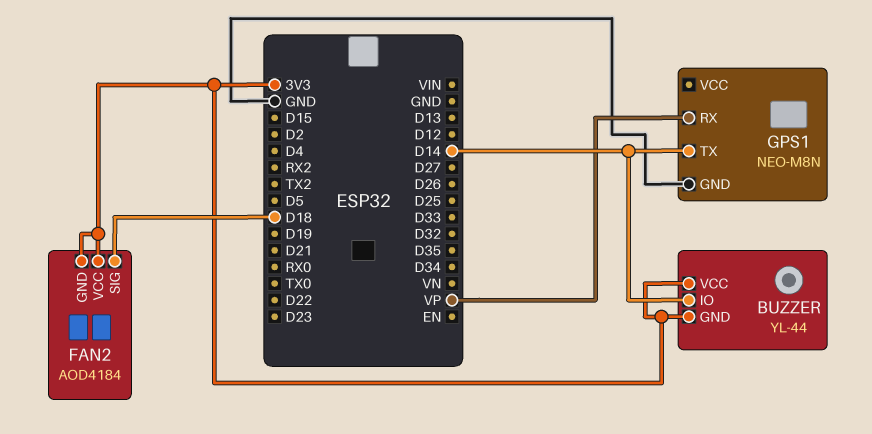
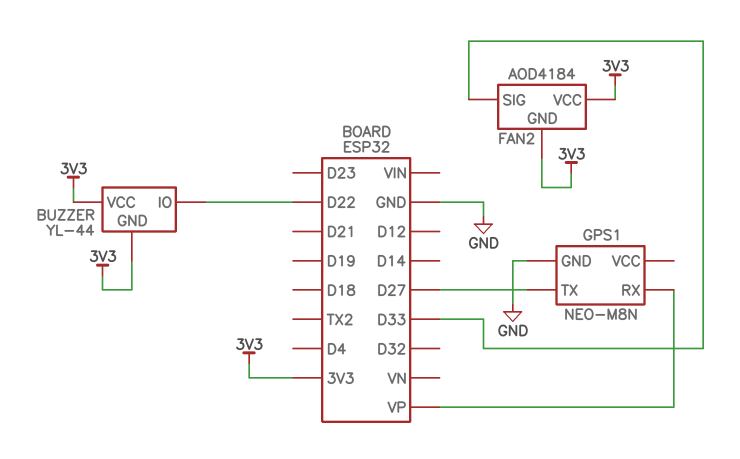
BUZZER pin IO: D14 -> D22
FAN2 pin SIG: D18 -> D33
GPS1 pin TX: D14 -> D27

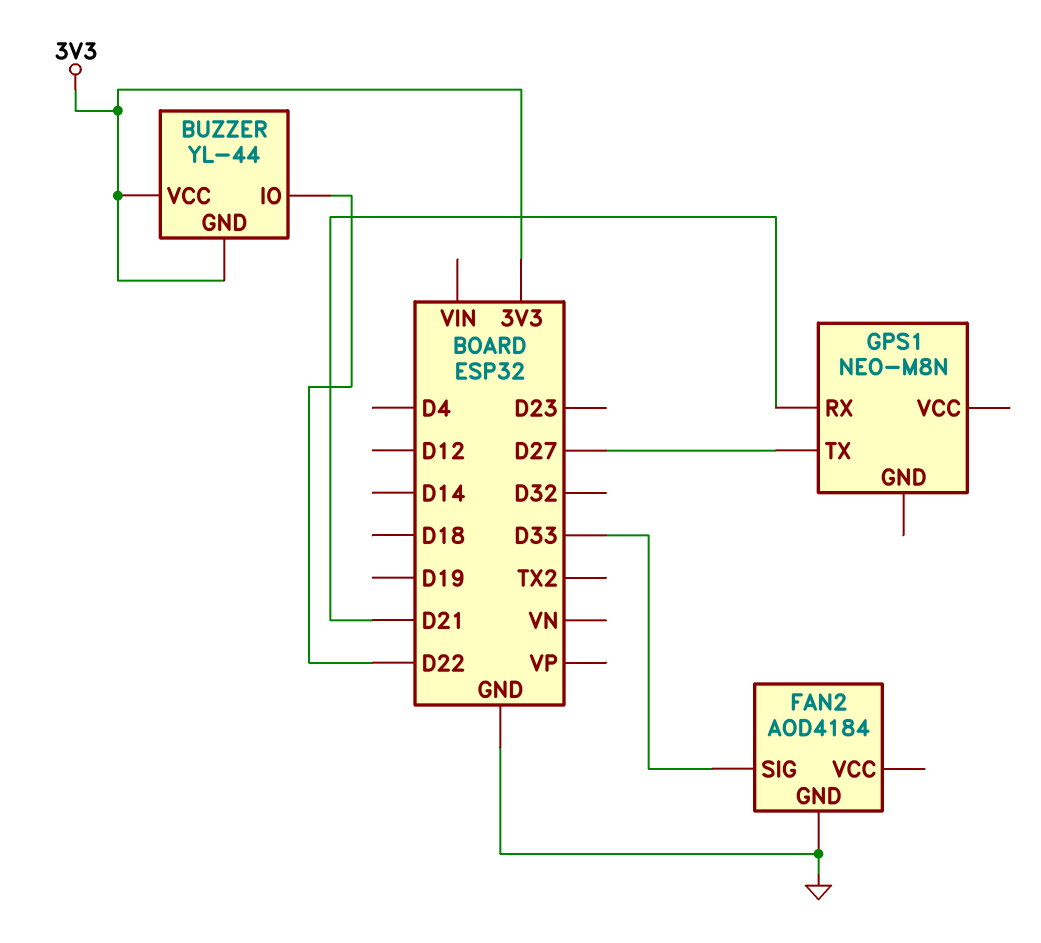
FAN2 pin GND: 3V3 -> GND
FAN2 pin VCC: 3V3 -> none
GPS1 pin GND: GND -> none
GPS1 pin RX: VP -> D21

